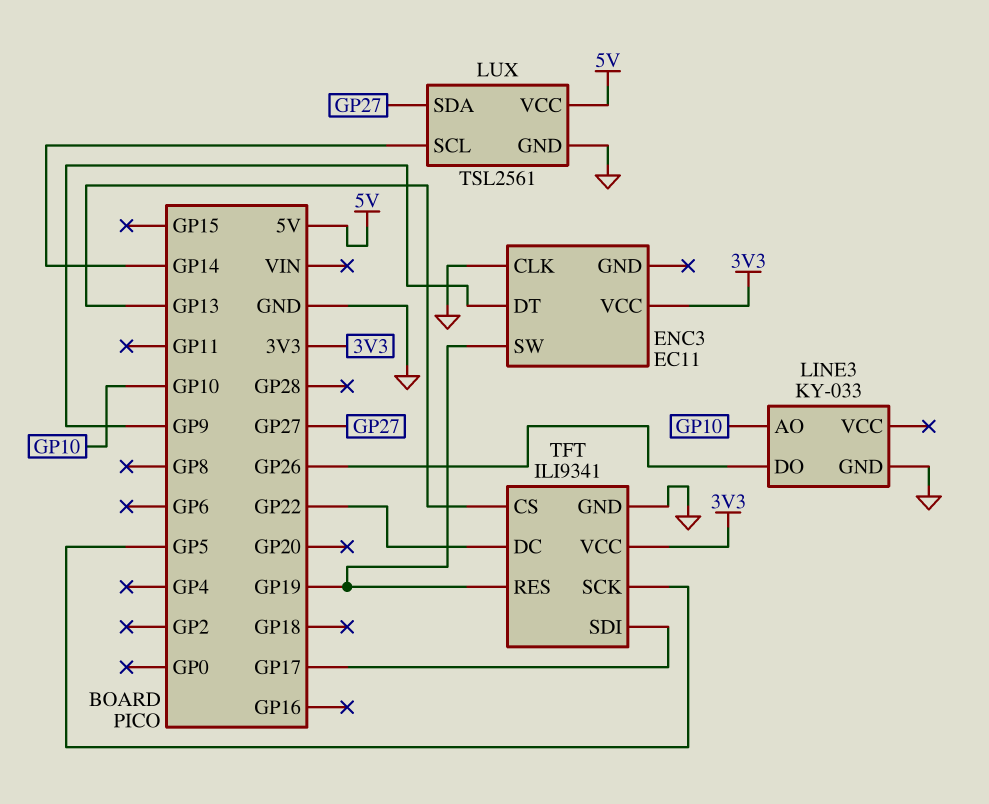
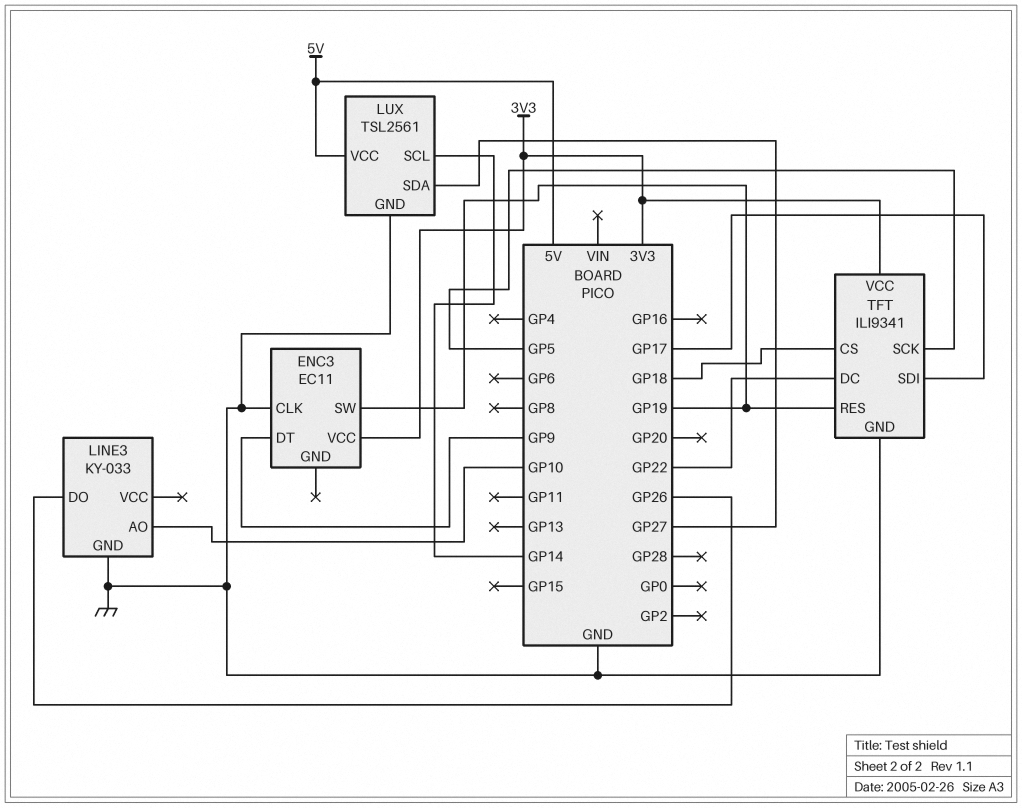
TFT pin CS: GP13 -> GP18

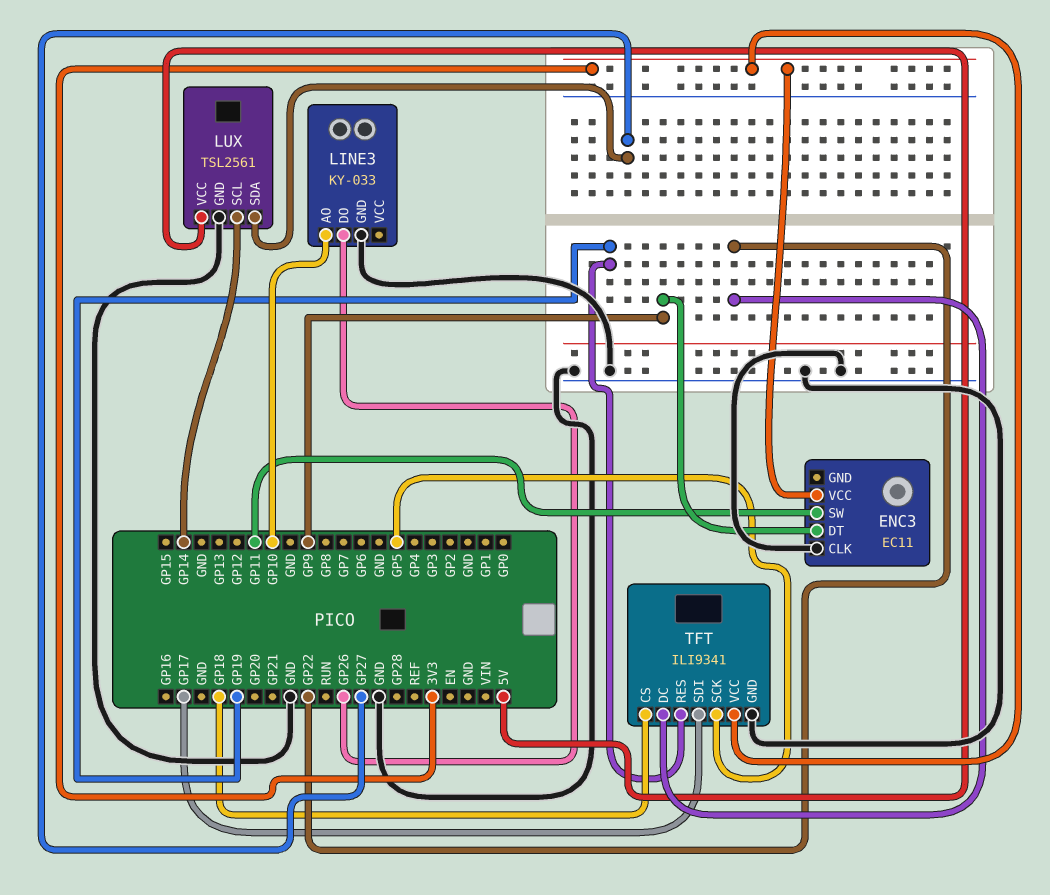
ENC3 pin SW: GP19 -> GP11

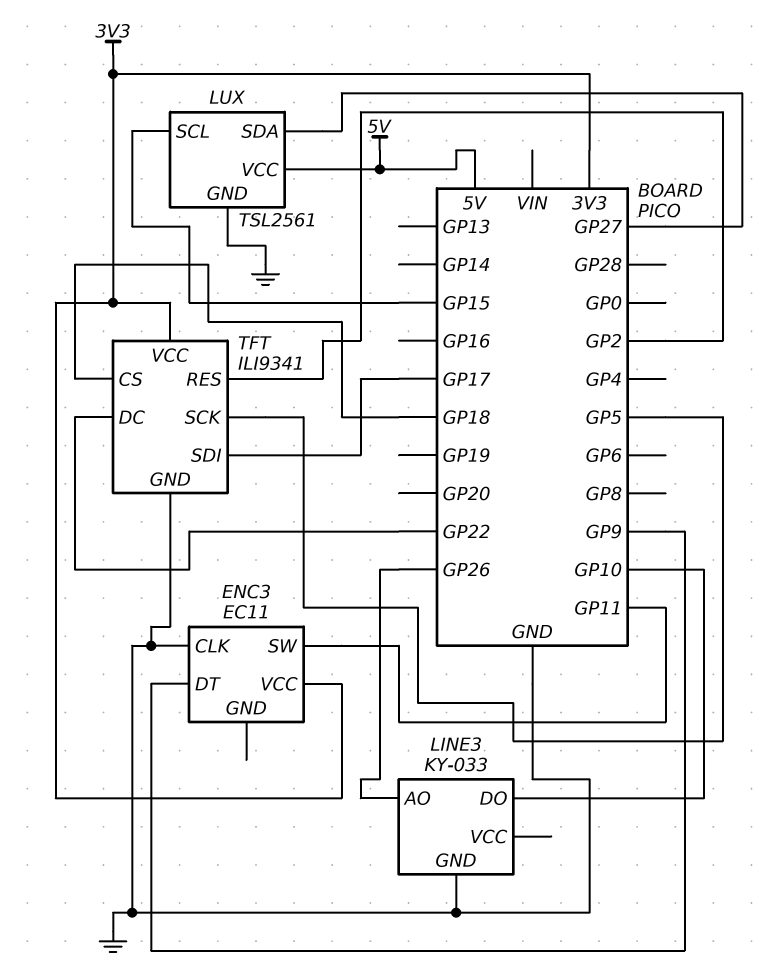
LINE3 pin AO: GP10 -> GP26
LINE3 pin DO: GP26 -> GP10
LUX pin SCL: GP14 -> GP15
TFT pin RES: GP19 -> GP2

